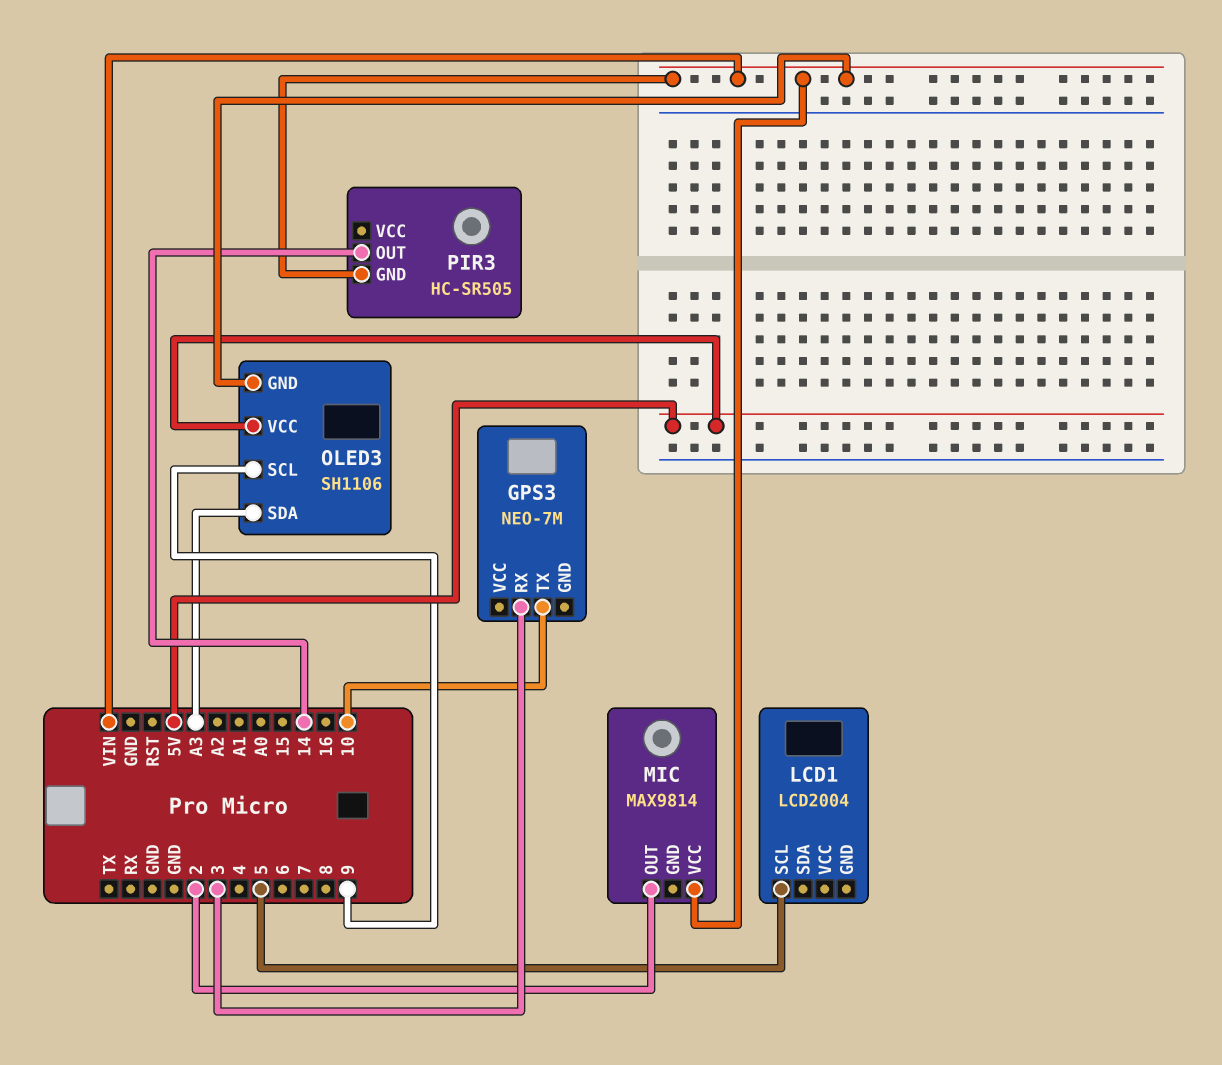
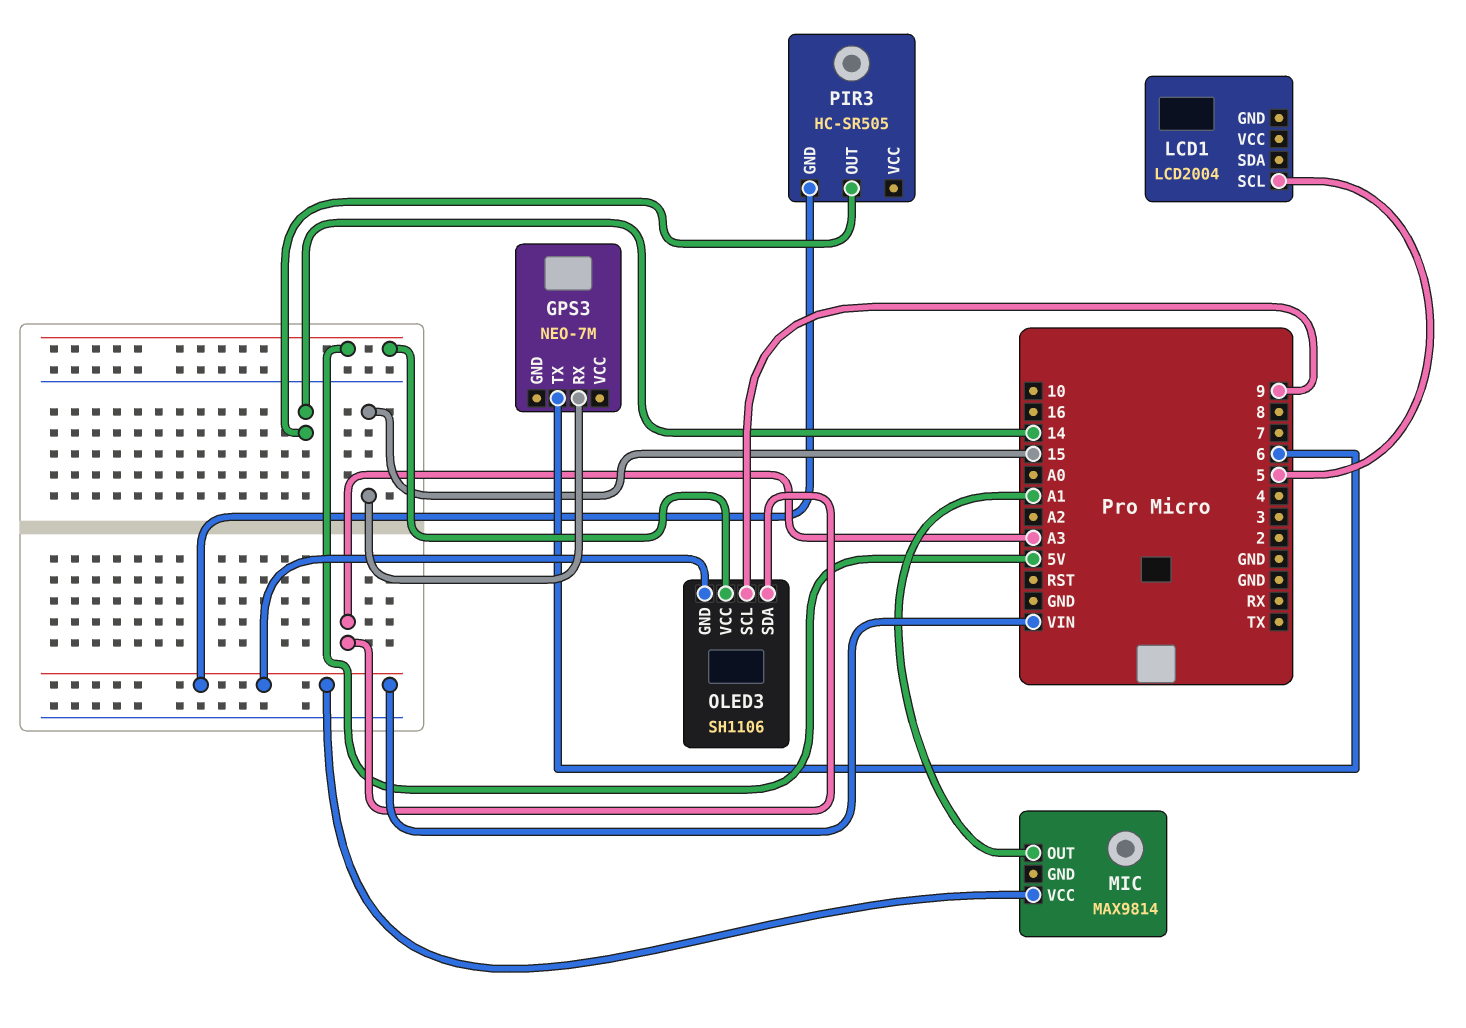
GPS3 pin RX: 3 -> 15
GPS3 pin TX: 10 -> 6
MIC pin OUT: 2 -> A1

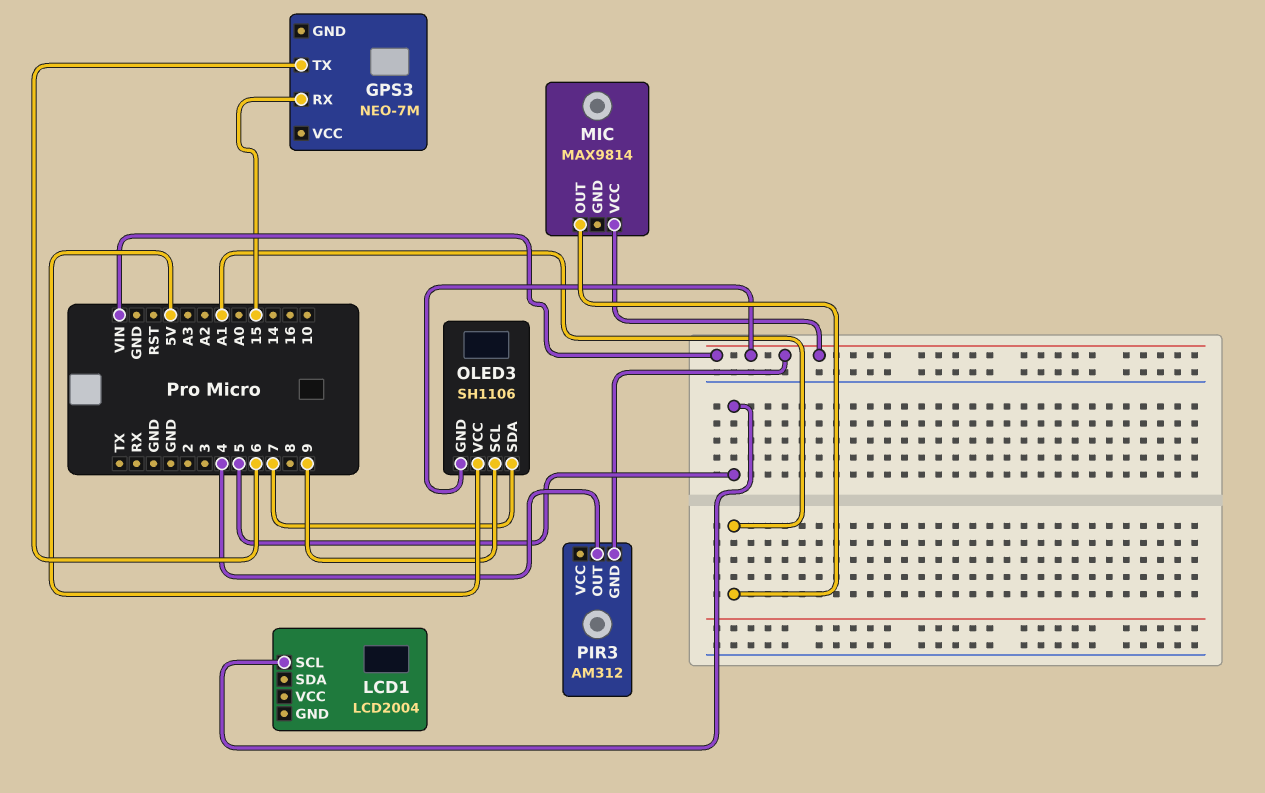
OLED3 pin SDA: A3 -> 7
PIR3: HC-SR505 -> AM312
PIR3 pin OUT: 14 -> 4

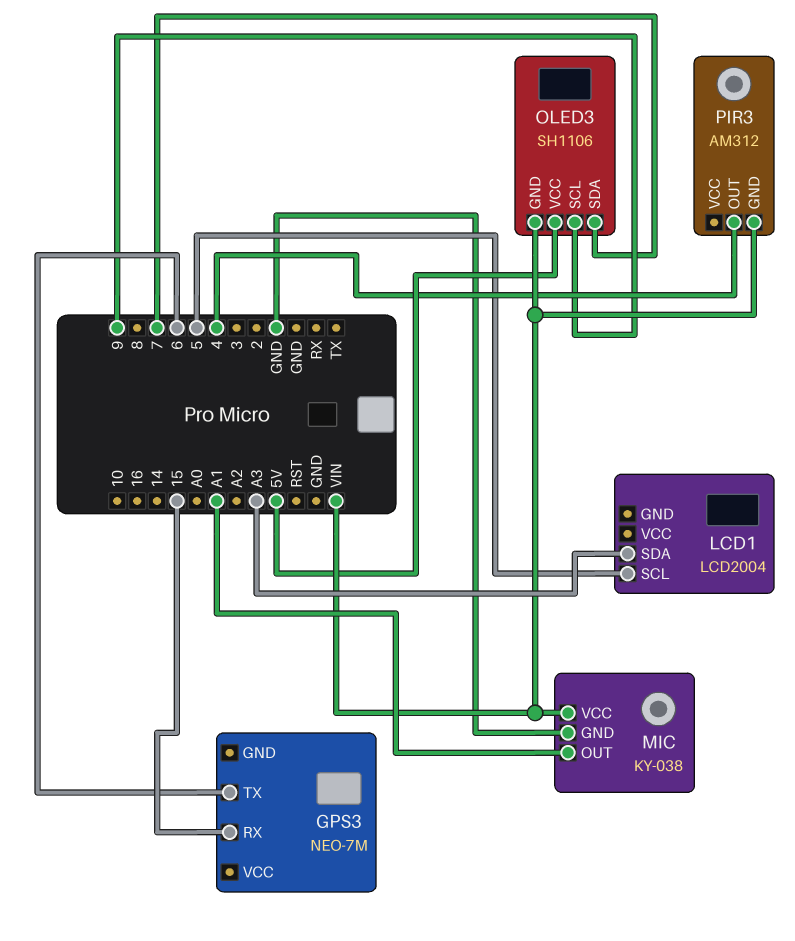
LCD1 pin SDA: none -> A3
MIC: MAX9814 -> KY-038
MIC pin GND: none -> GND

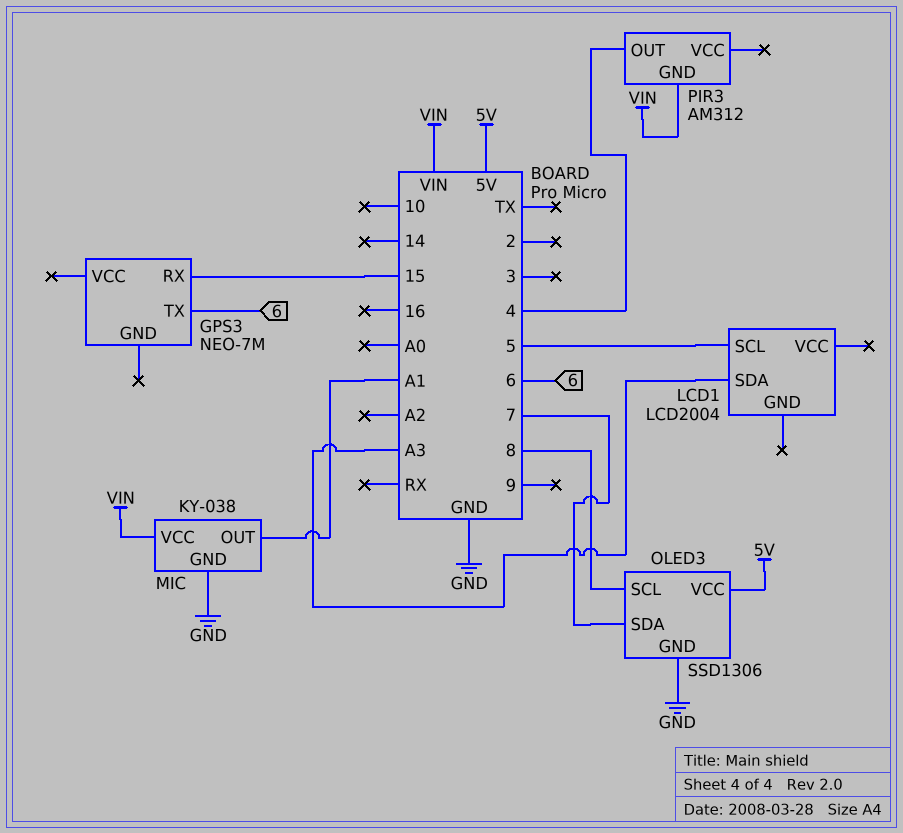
OLED3: SH1106 -> SSD1306
OLED3 pin GND: VIN -> GND
OLED3 pin SCL: 9 -> 8

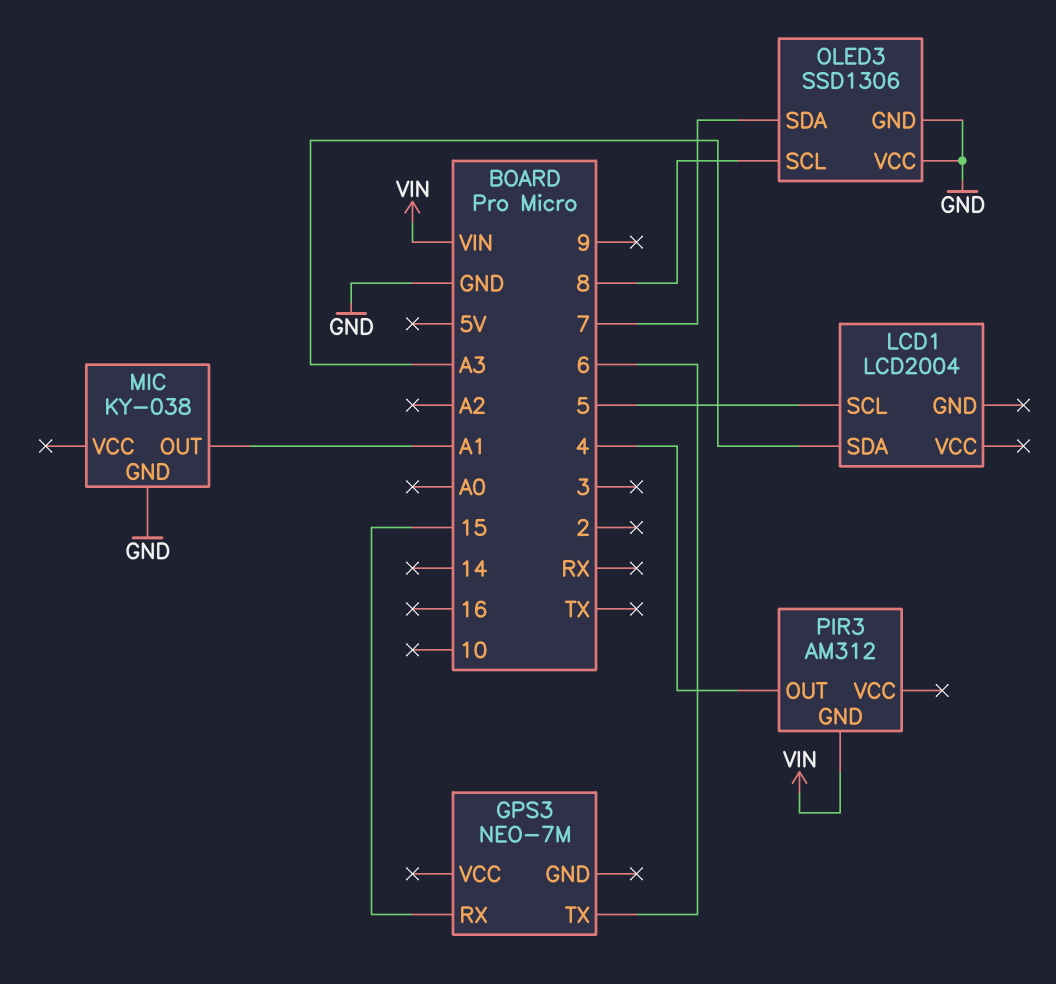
MIC pin VCC: VIN -> none
OLED3 pin VCC: 5V -> GND

